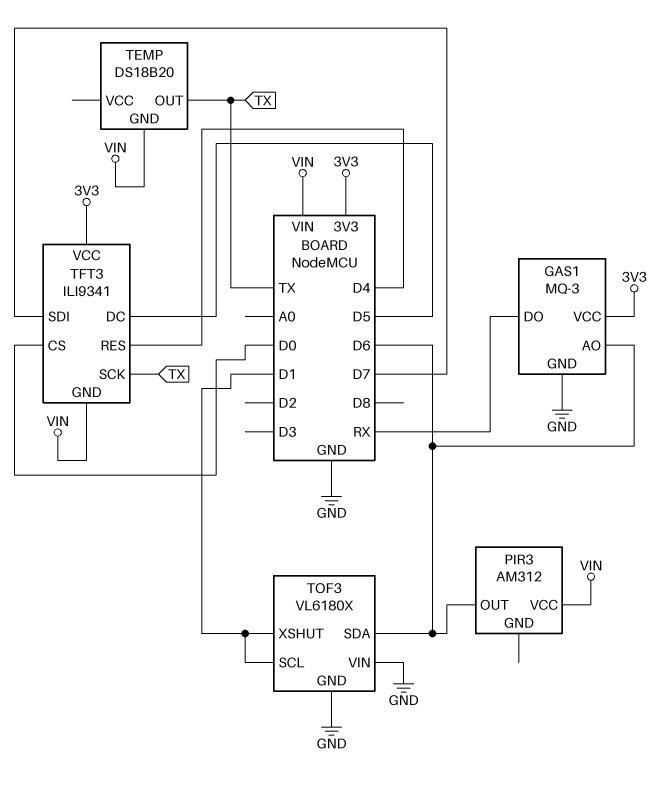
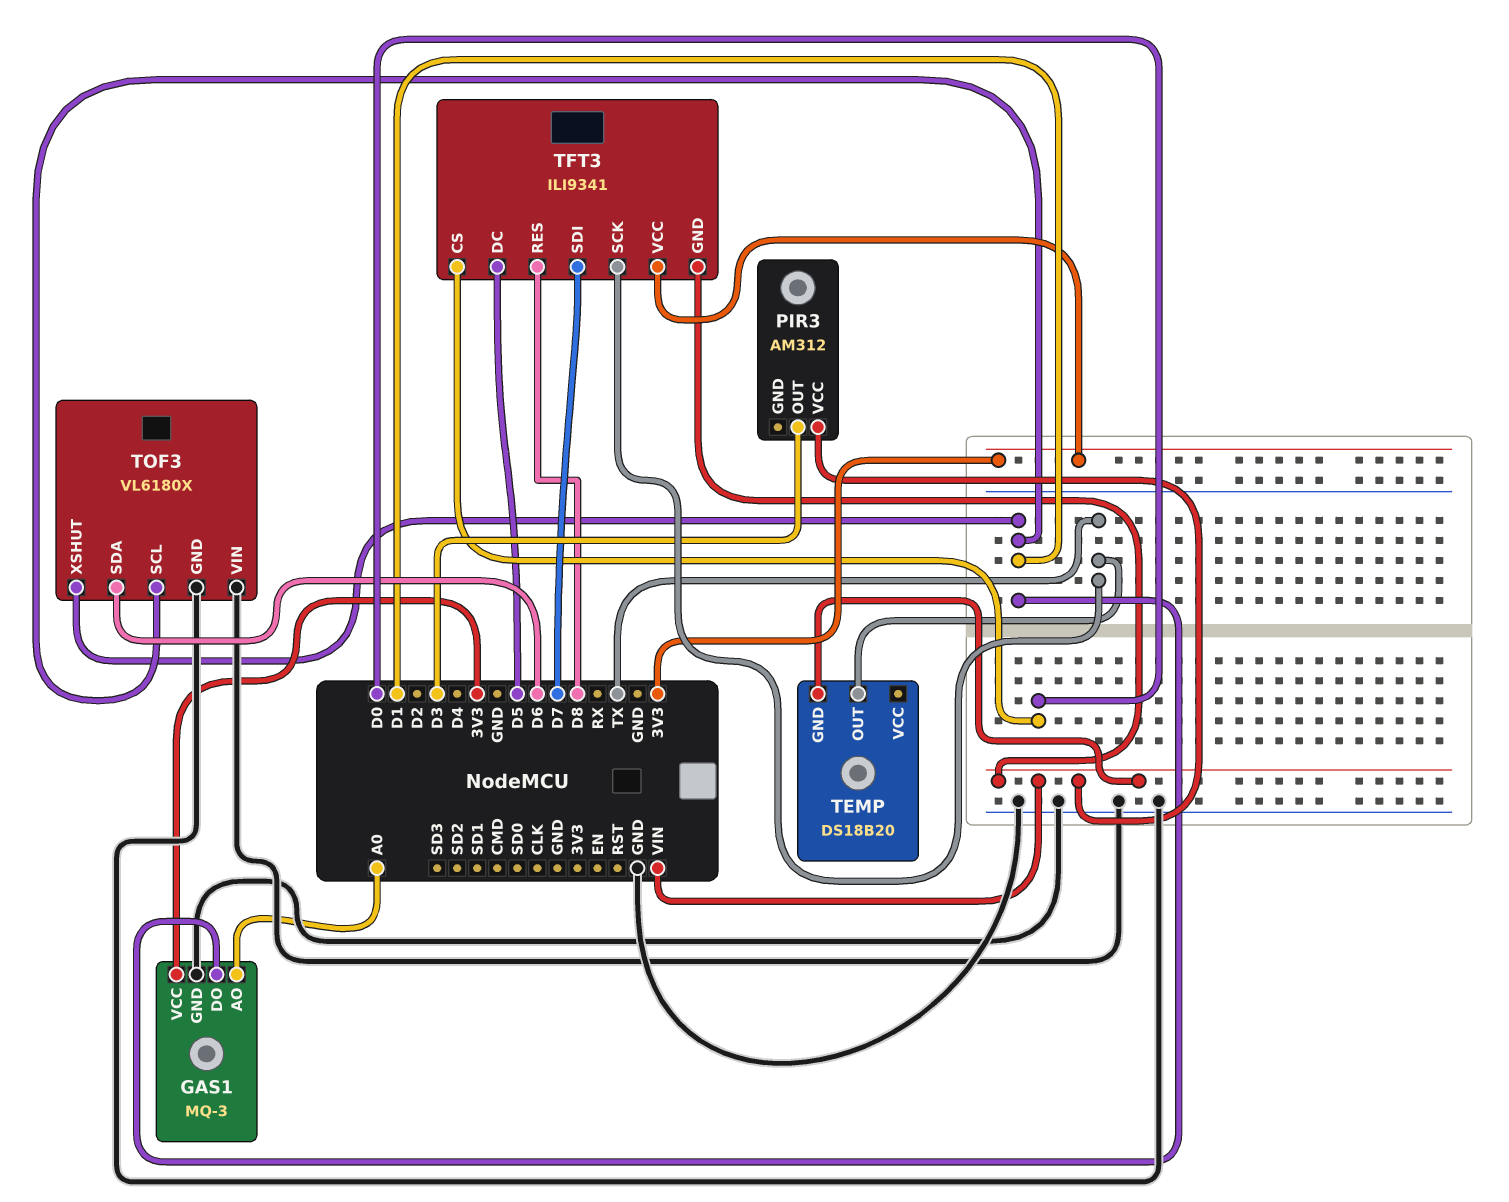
GAS1 pin AO: D6 -> A0
GAS1 pin DO: RX -> D1
PIR3 pin OUT: D6 -> D3
TFT3 pin RES: D4 -> D8

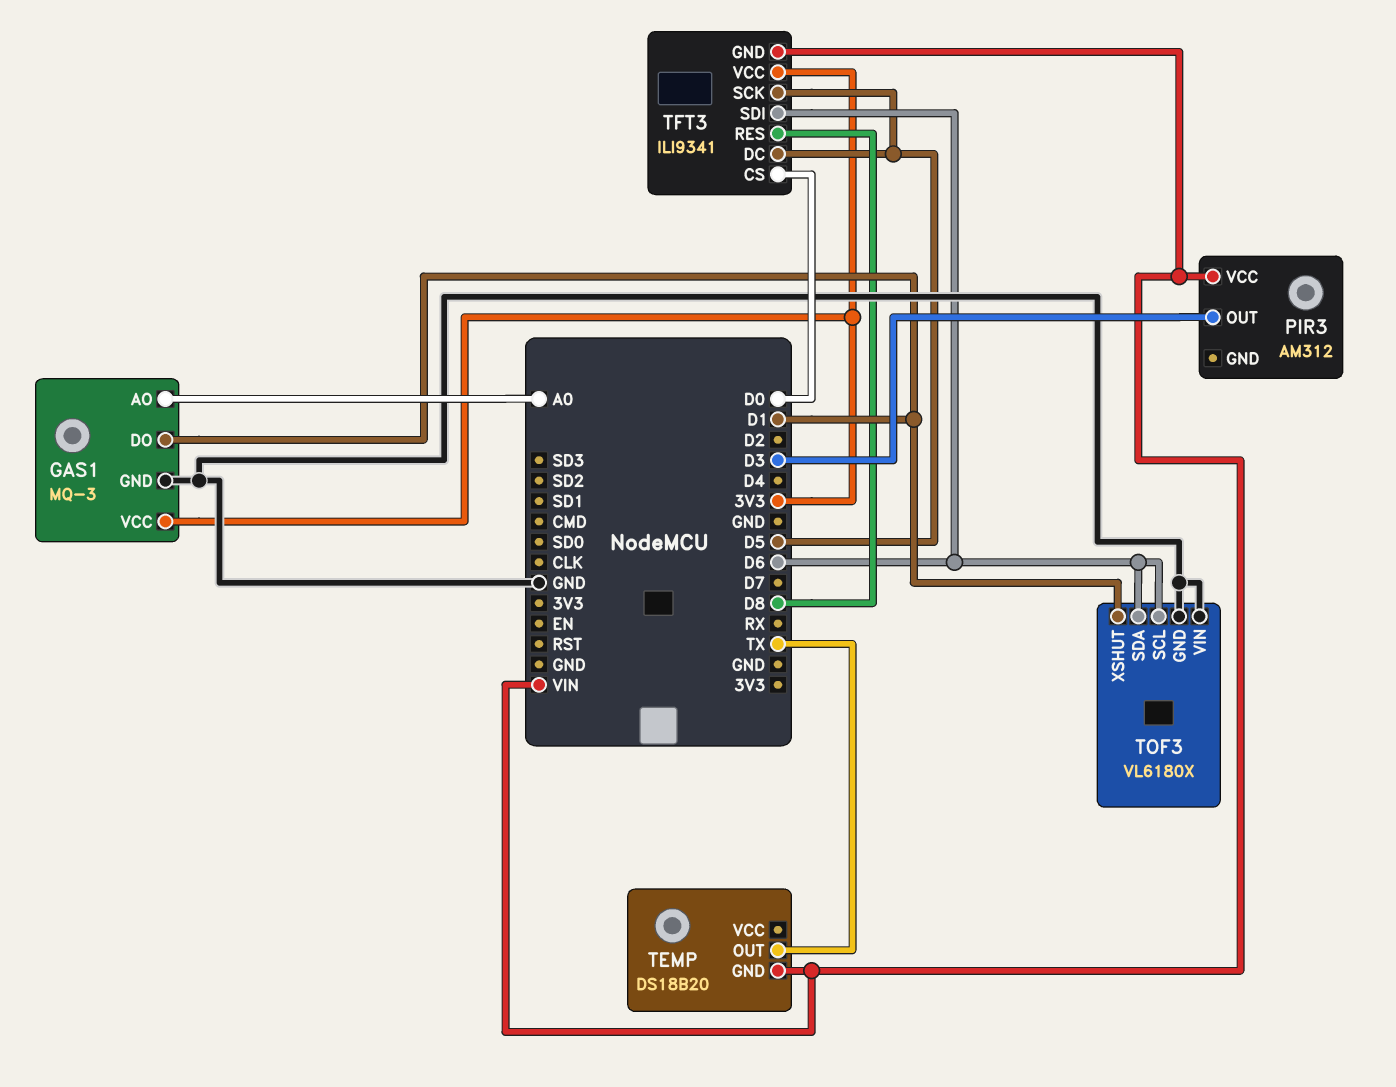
TFT3 pin SCK: TX -> D5
TFT3 pin SDI: D7 -> D6
TOF3 pin SCL: D1 -> D6

